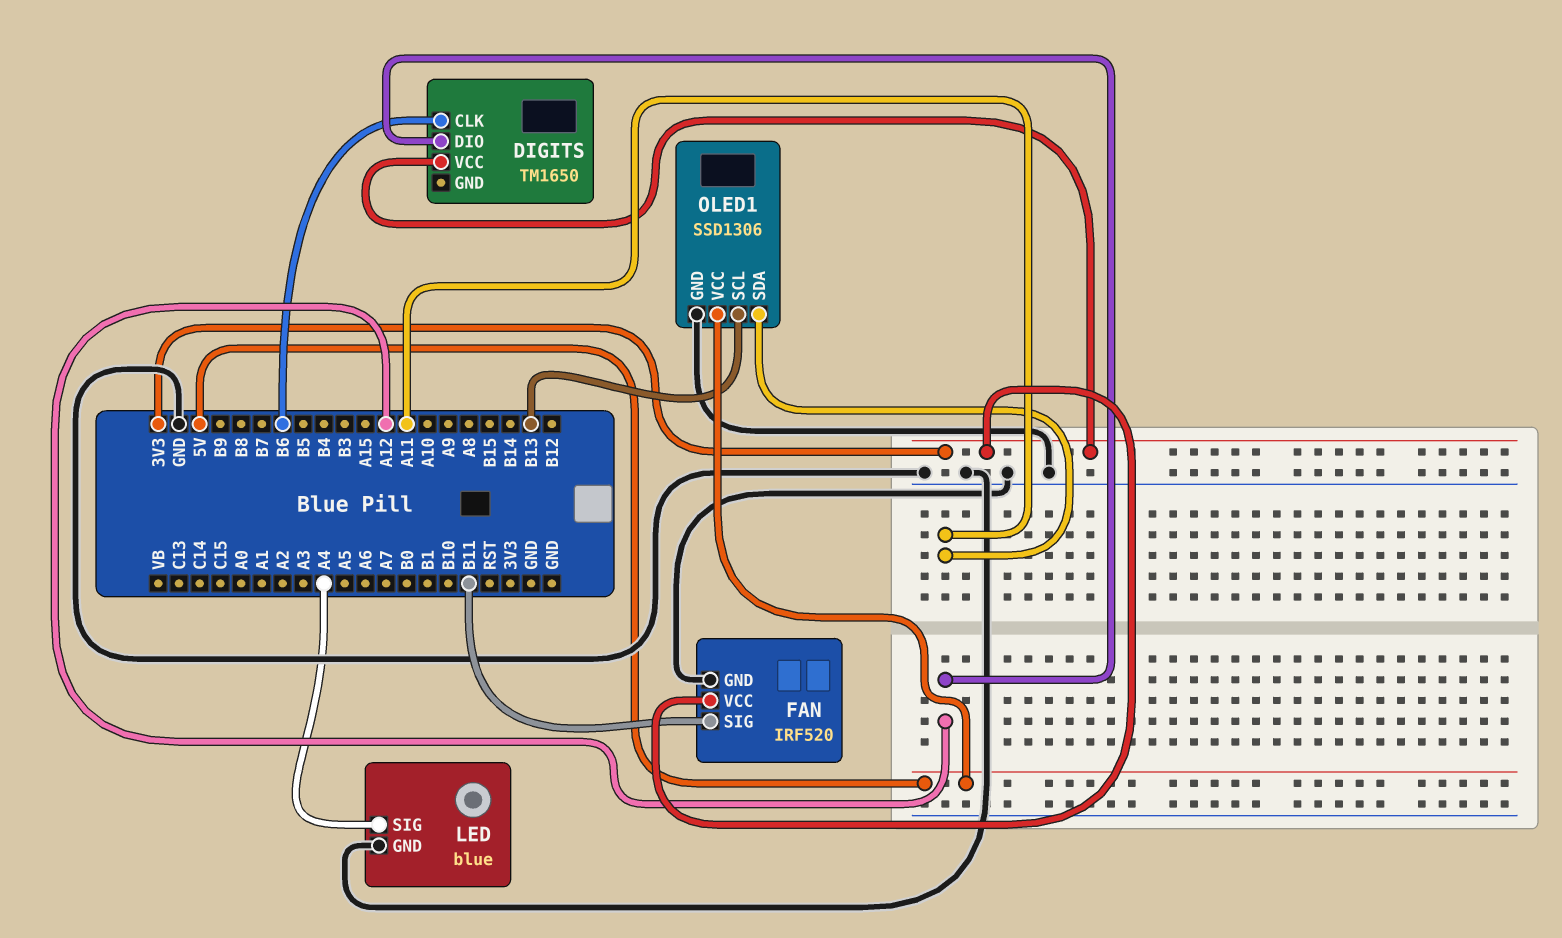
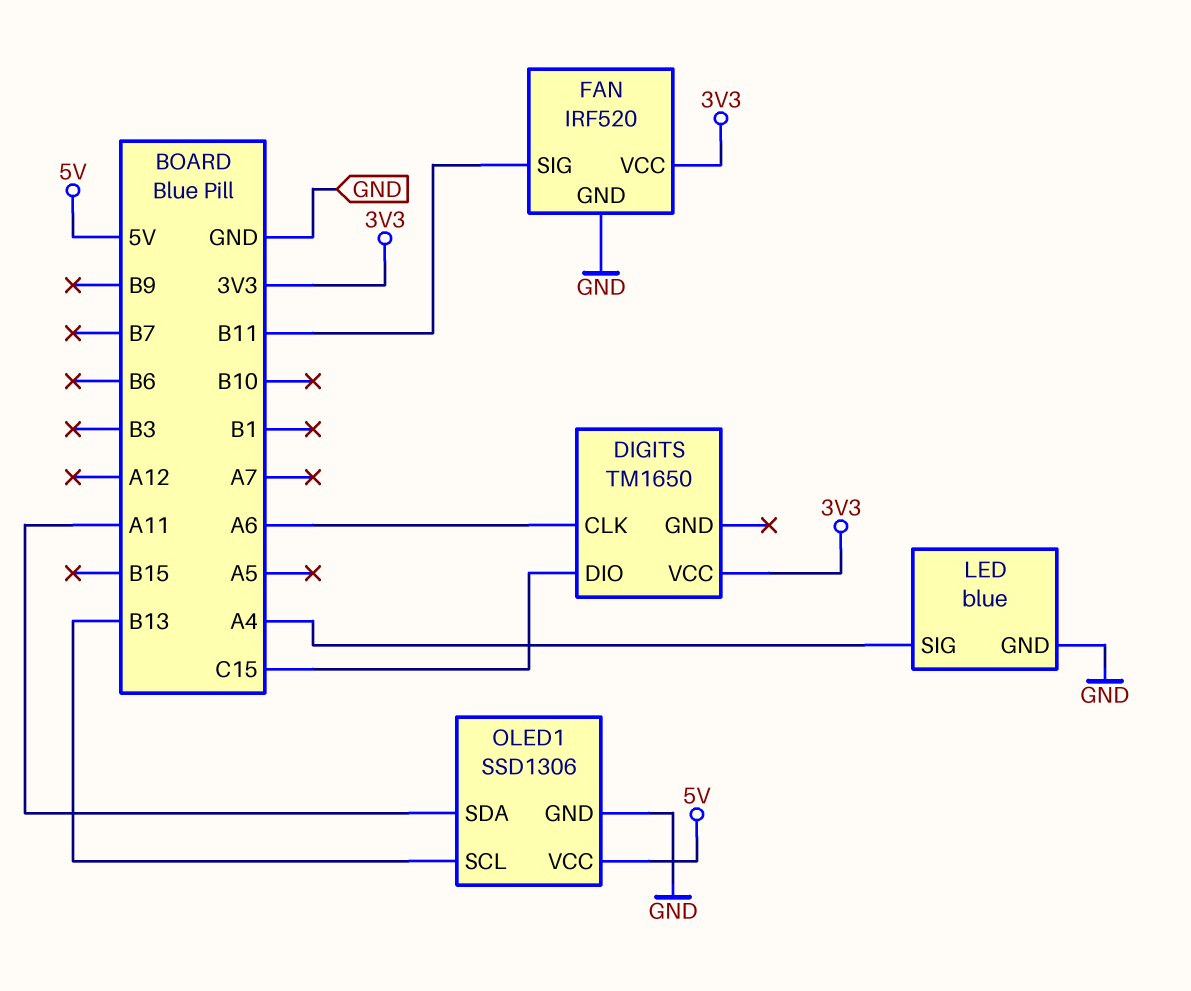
DIGITS pin CLK: B6 -> A6
DIGITS pin DIO: A12 -> C15

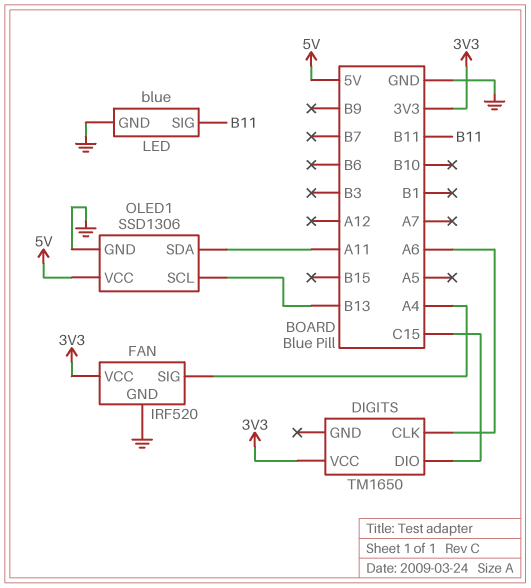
FAN pin SIG: B11 -> A4
LED pin SIG: A4 -> B11

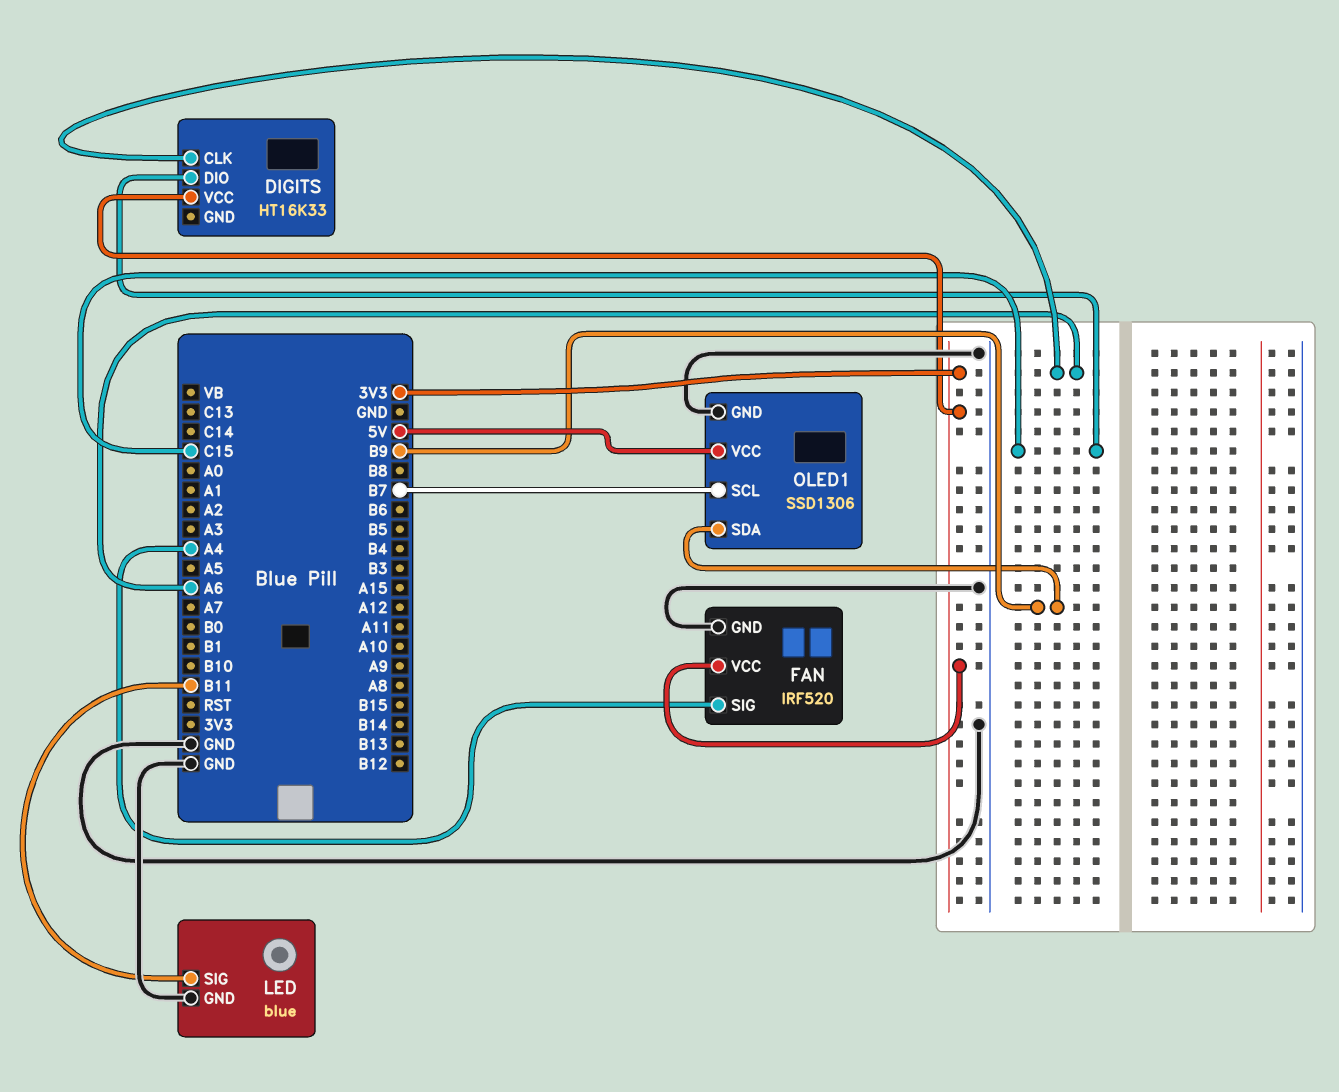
DIGITS: TM1650 -> HT16K33
OLED1 pin SCL: B13 -> B7
OLED1 pin SDA: A11 -> B9

